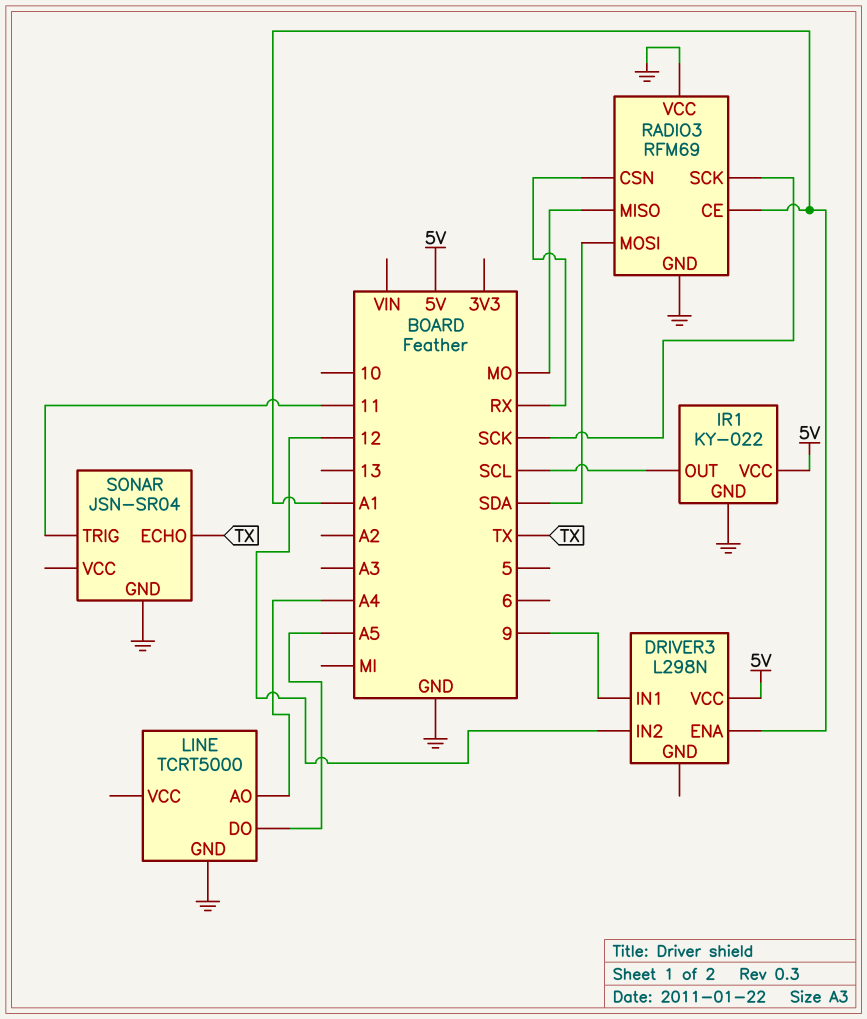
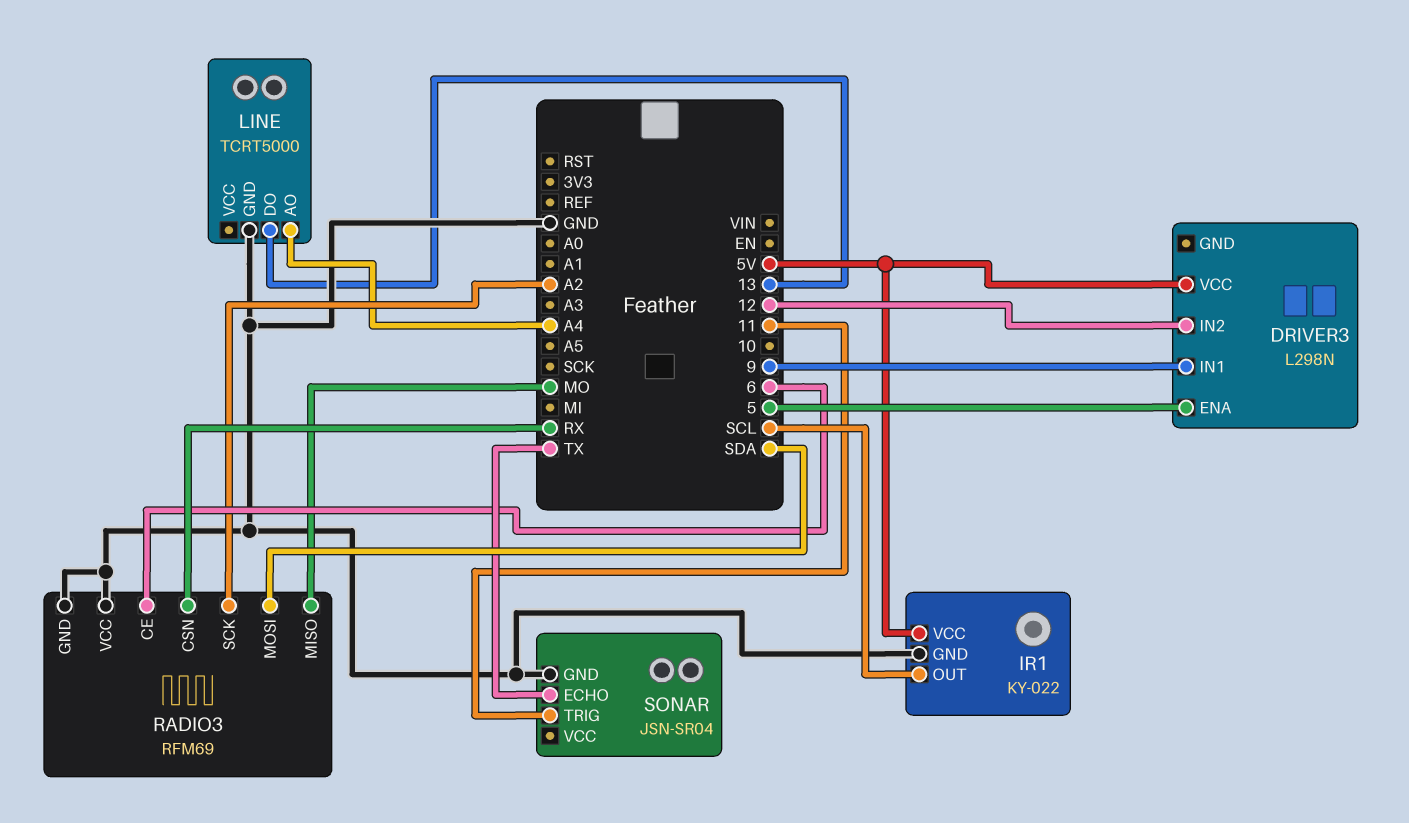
DRIVER3 pin ENA: A1 -> 5
LINE pin DO: A5 -> 13
RADIO3 pin CE: A1 -> 6
RADIO3 pin SCK: SCK -> A2

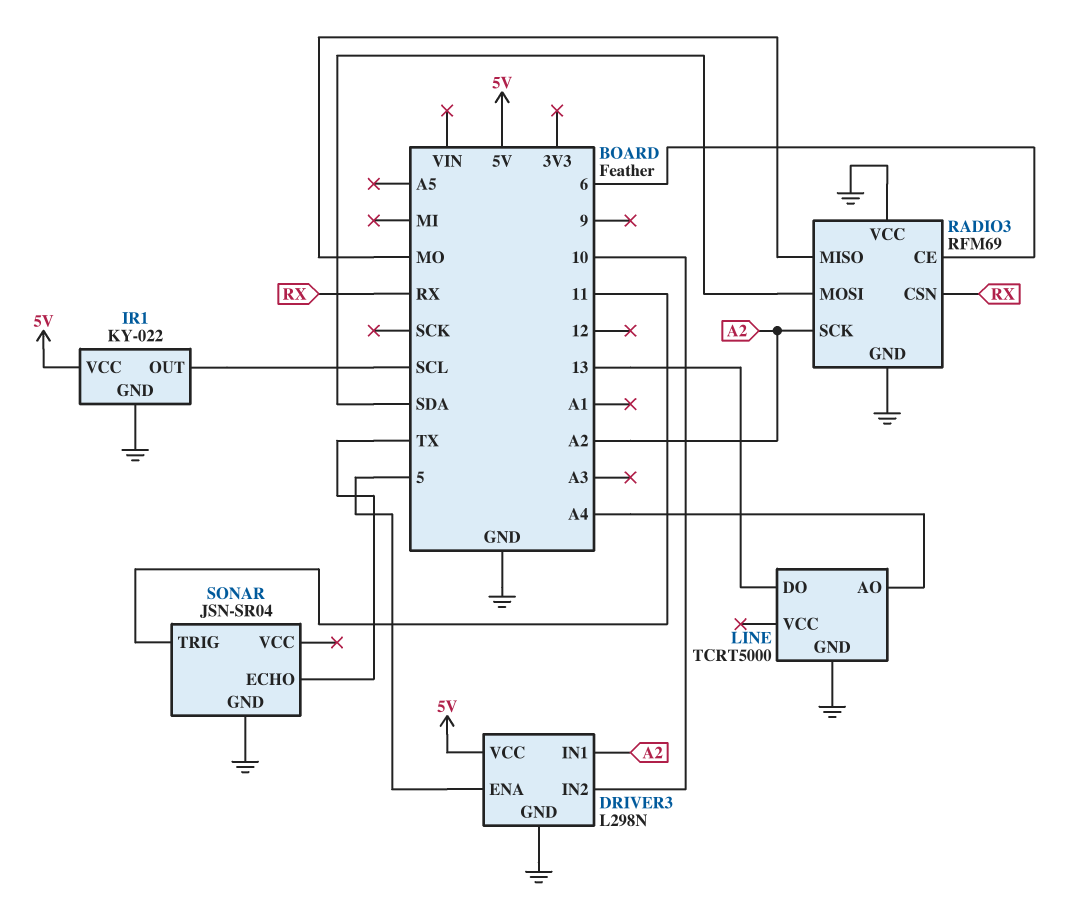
DRIVER3 pin GND: none -> GND
DRIVER3 pin IN1: 9 -> A2
DRIVER3 pin IN2: 12 -> 10

